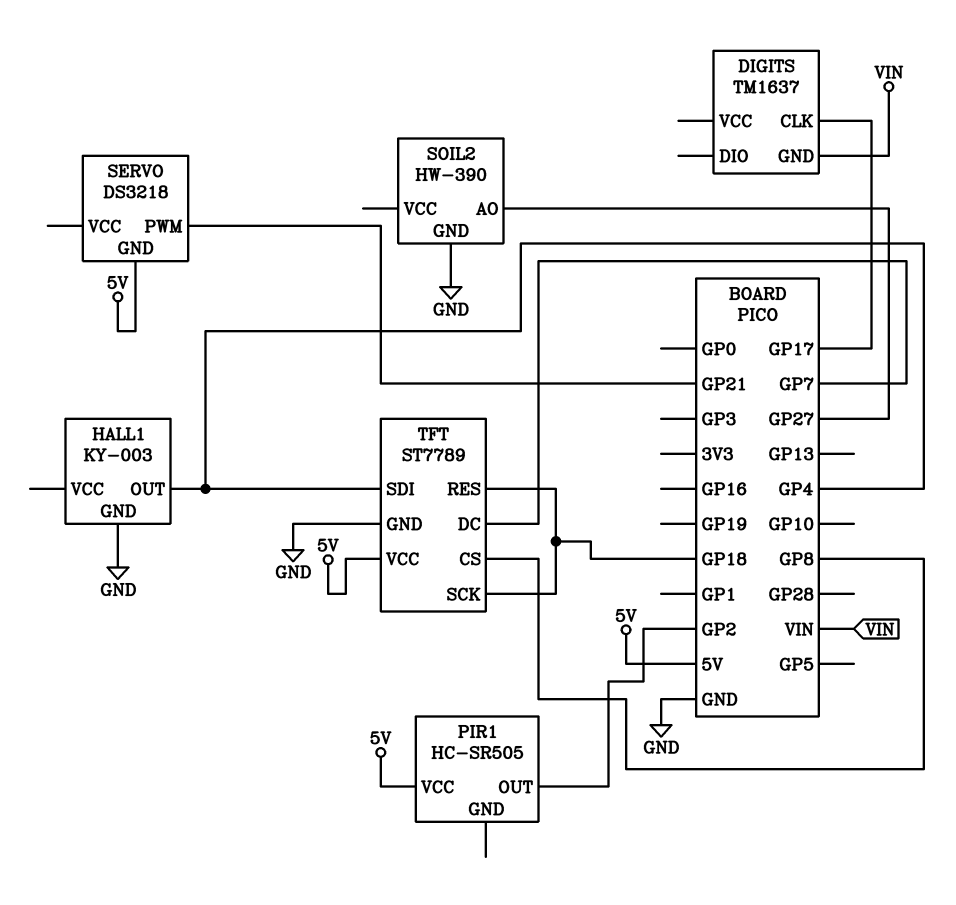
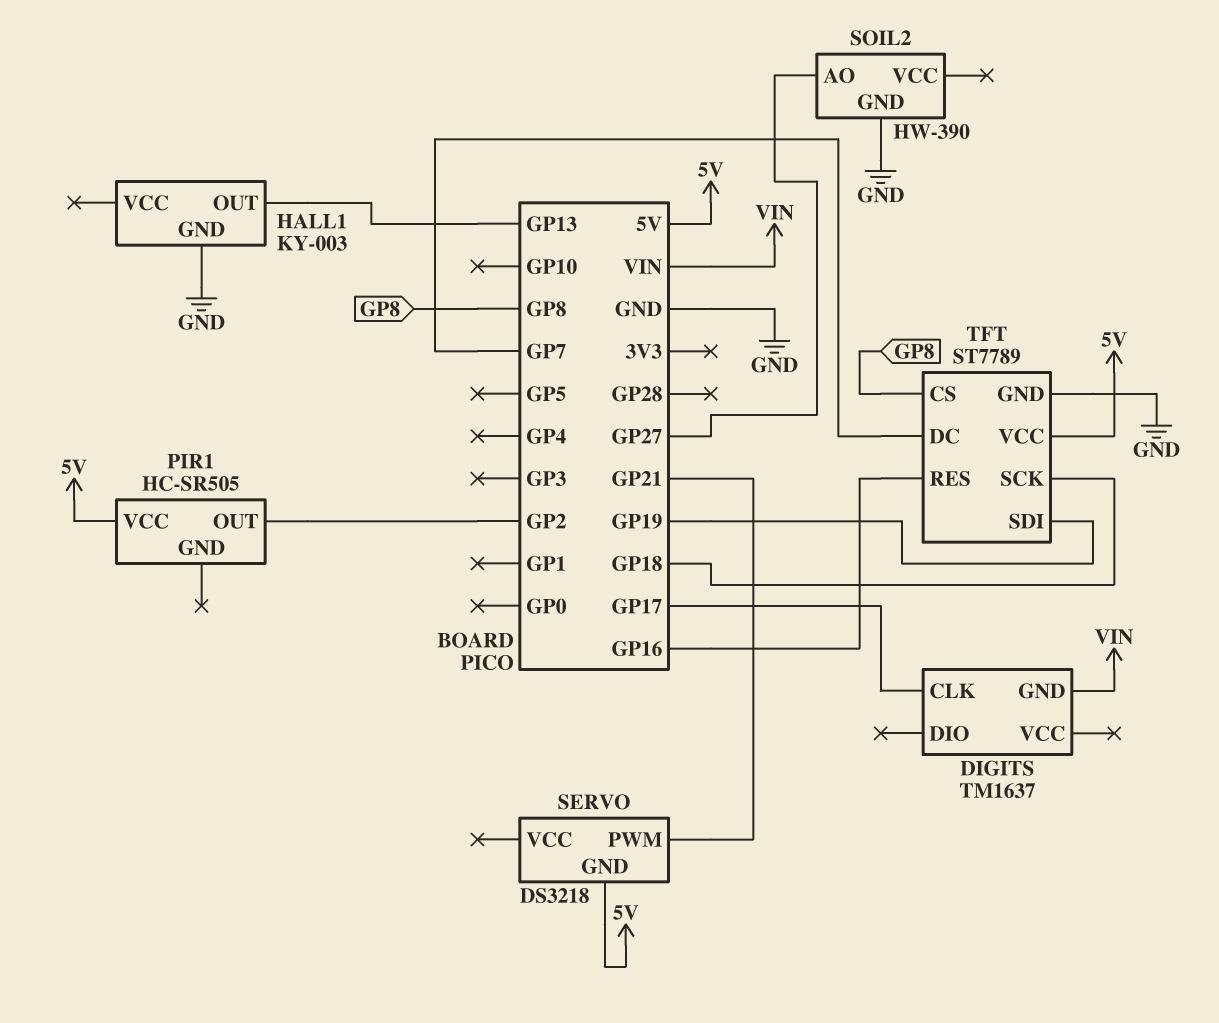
HALL1 pin OUT: GP4 -> GP13
TFT pin RES: GP18 -> GP16
TFT pin SDI: GP4 -> GP19

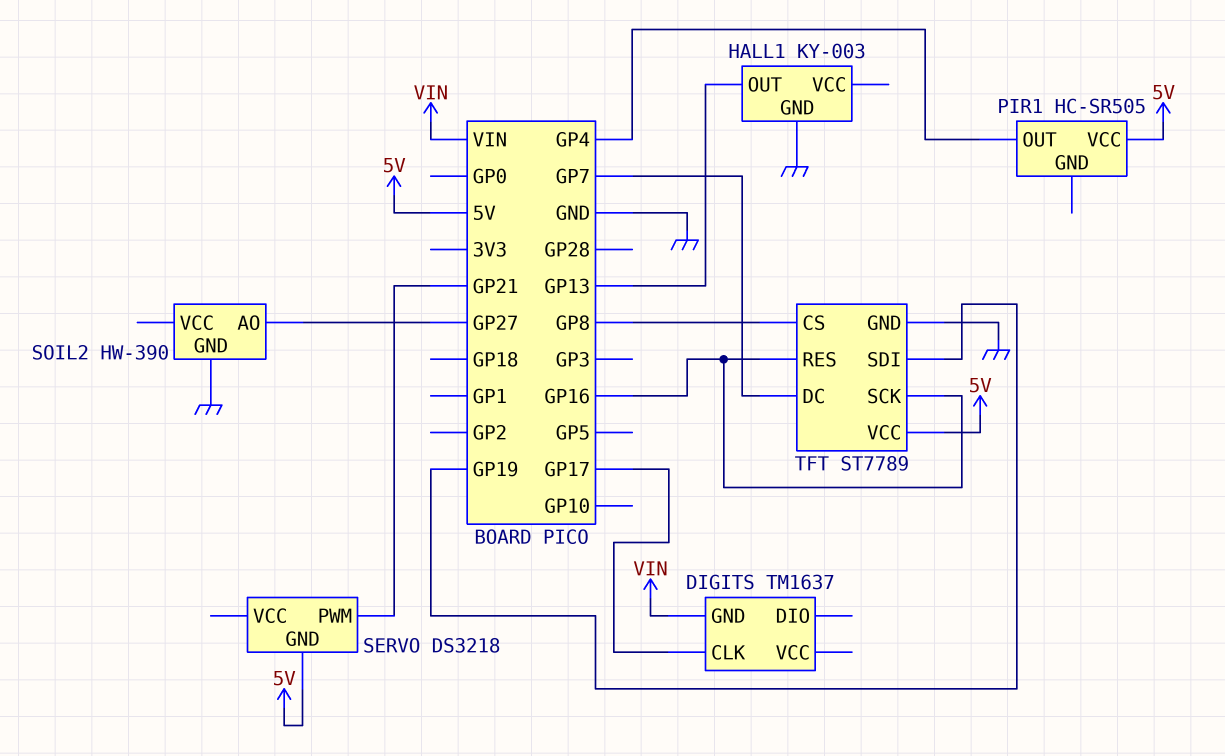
PIR1 pin OUT: GP2 -> GP4
TFT pin SCK: GP18 -> GP16

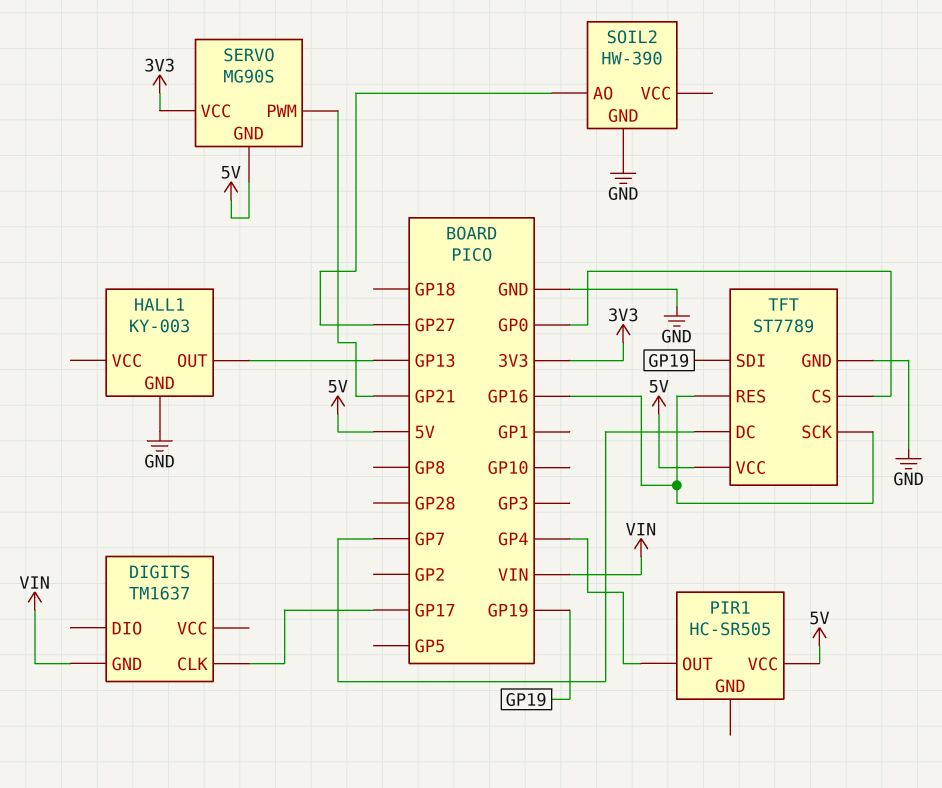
SERVO: DS3218 -> MG90S
SERVO pin VCC: none -> 3V3
TFT pin CS: GP8 -> GP0

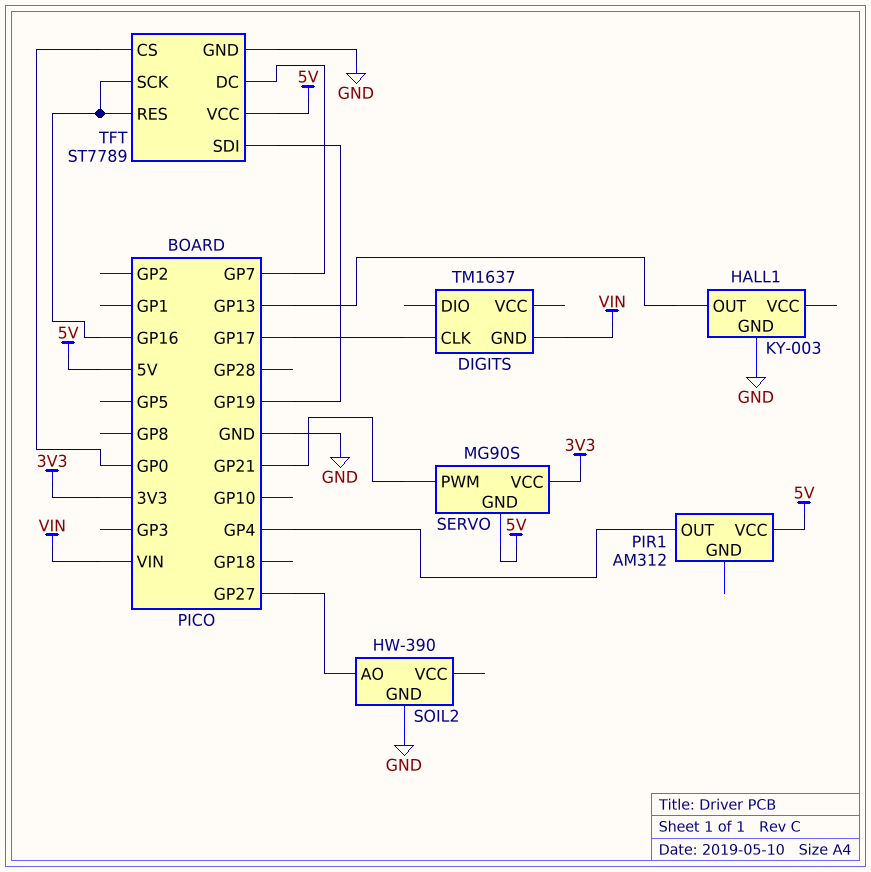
PIR1: HC-SR505 -> AM312

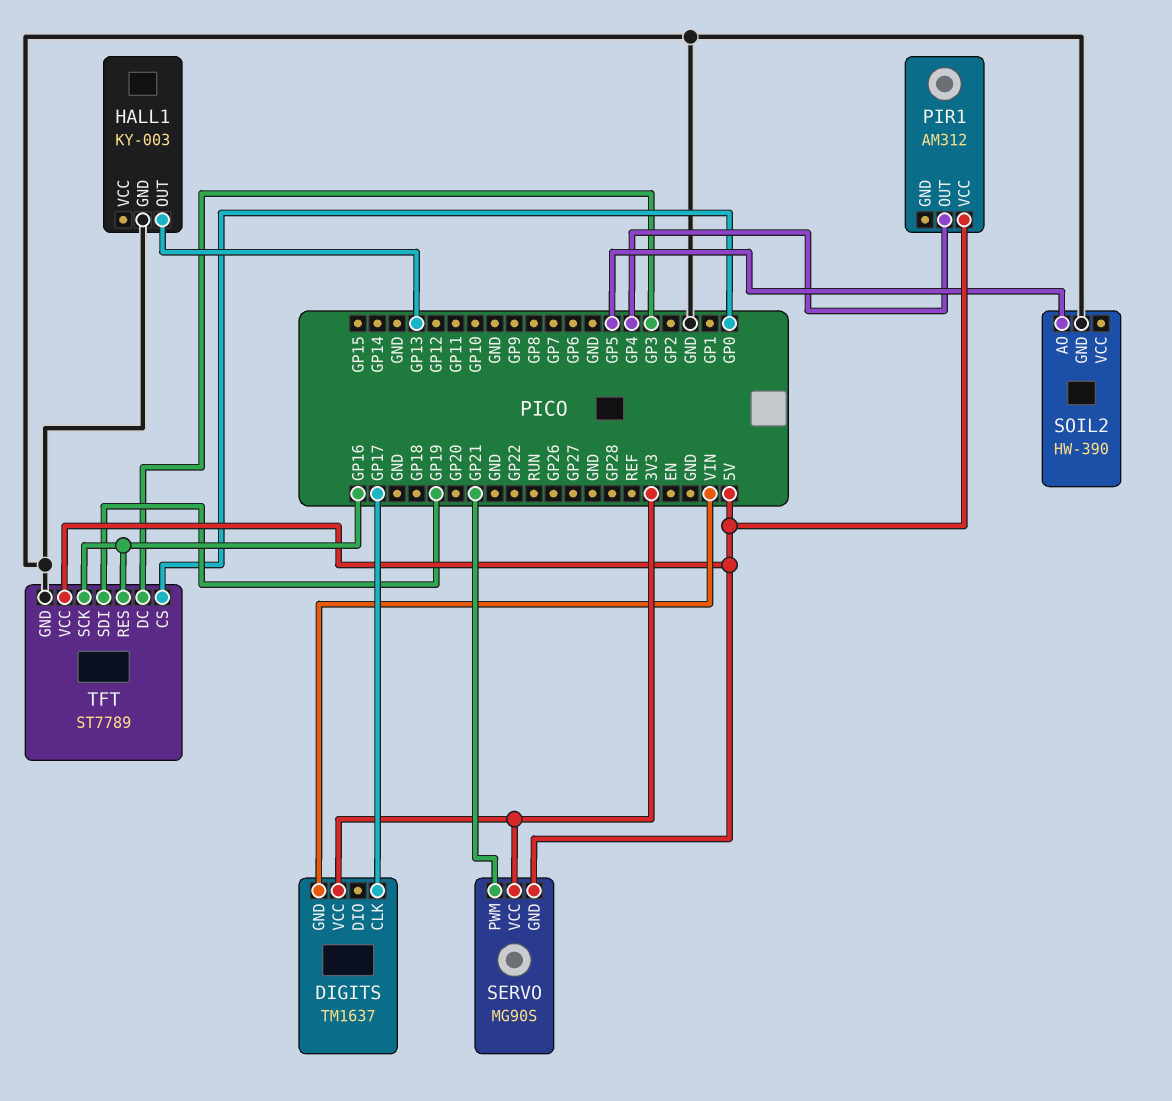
DIGITS pin VCC: none -> 3V3
SOIL2 pin AO: GP27 -> GP5
TFT pin DC: GP7 -> GP3

